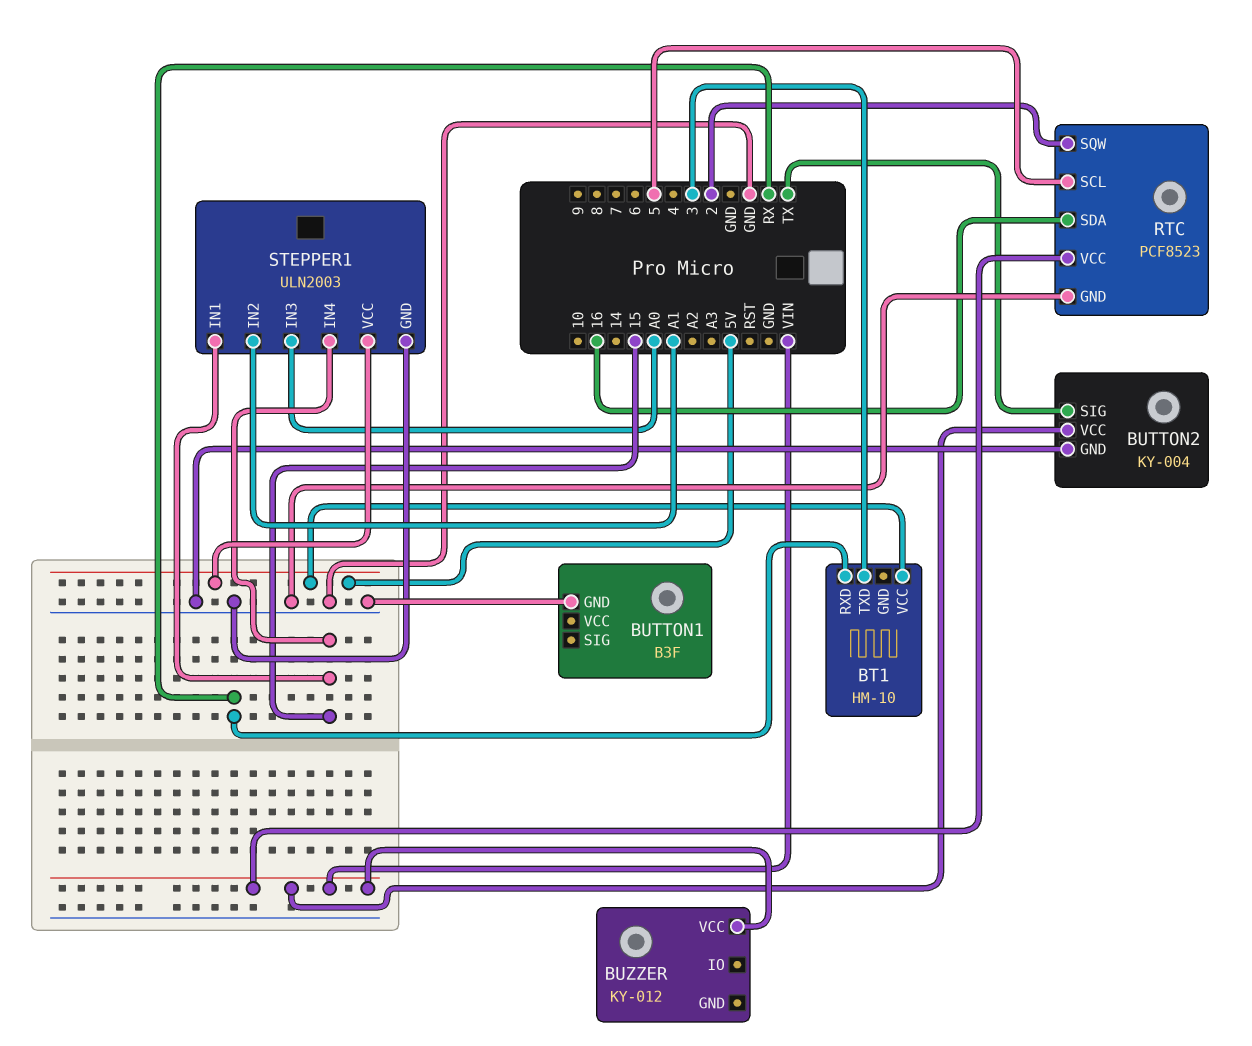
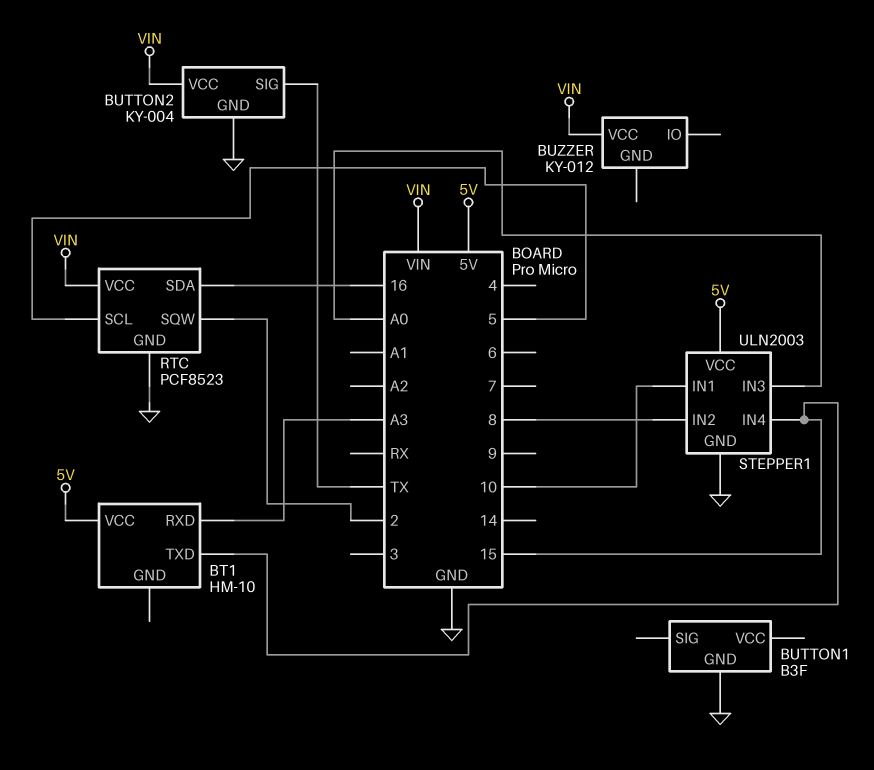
BT1 pin RXD: RX -> A3
BT1 pin TXD: 3 -> 15
STEPPER1 pin IN1: 15 -> 10
STEPPER1 pin IN2: A1 -> 8

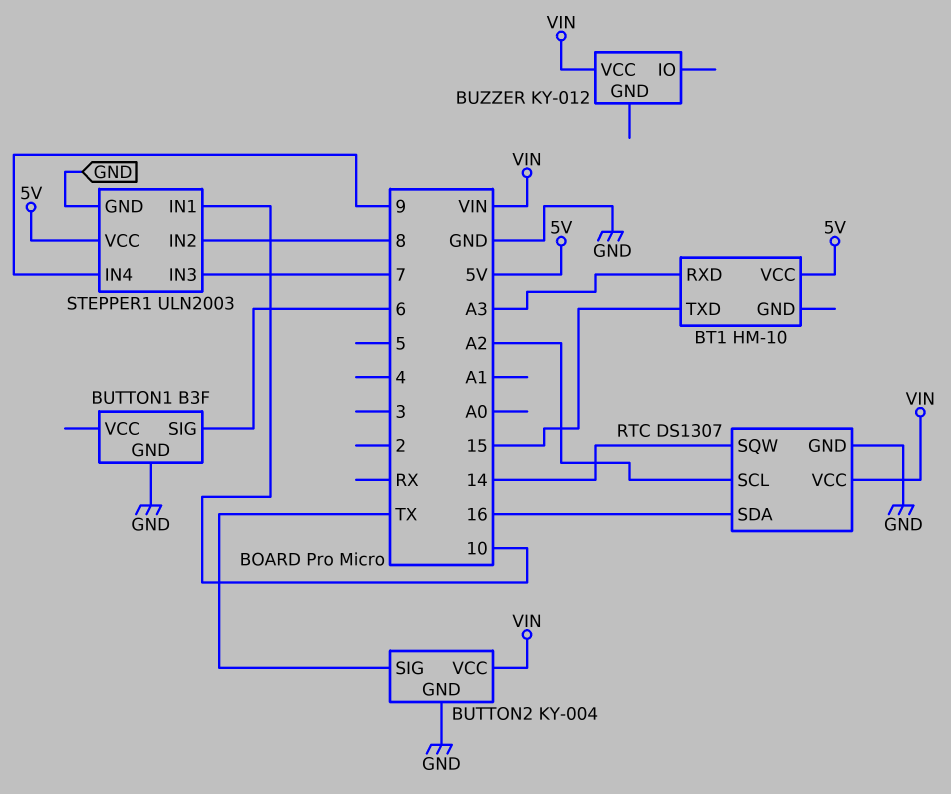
BUTTON1 pin SIG: none -> 6
RTC: PCF8523 -> DS1307
RTC pin SCL: 5 -> A2
RTC pin SQW: 2 -> 14
STEPPER1 pin IN3: A0 -> 7
STEPPER1 pin IN4: 15 -> 9

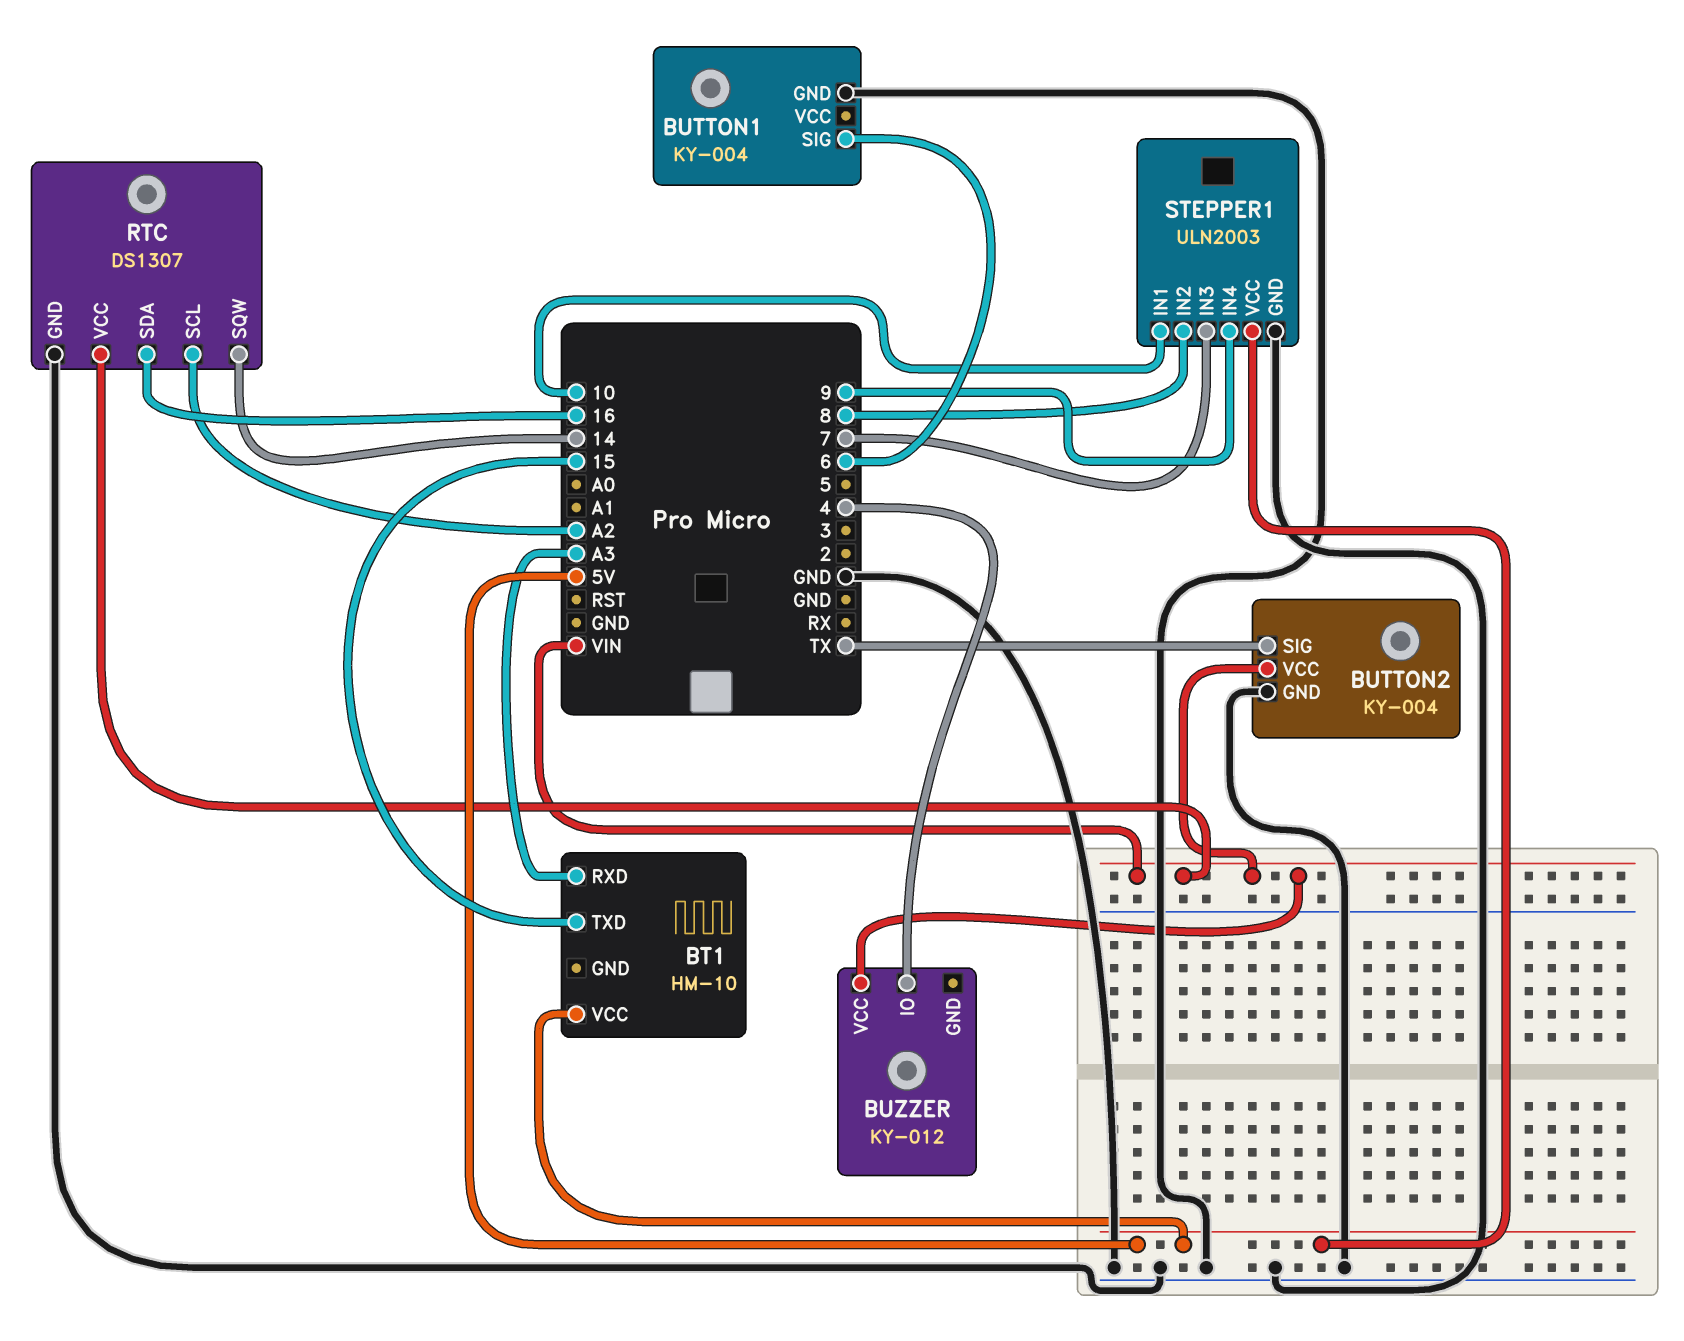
BUTTON1: B3F -> KY-004
BUZZER pin IO: none -> 4

